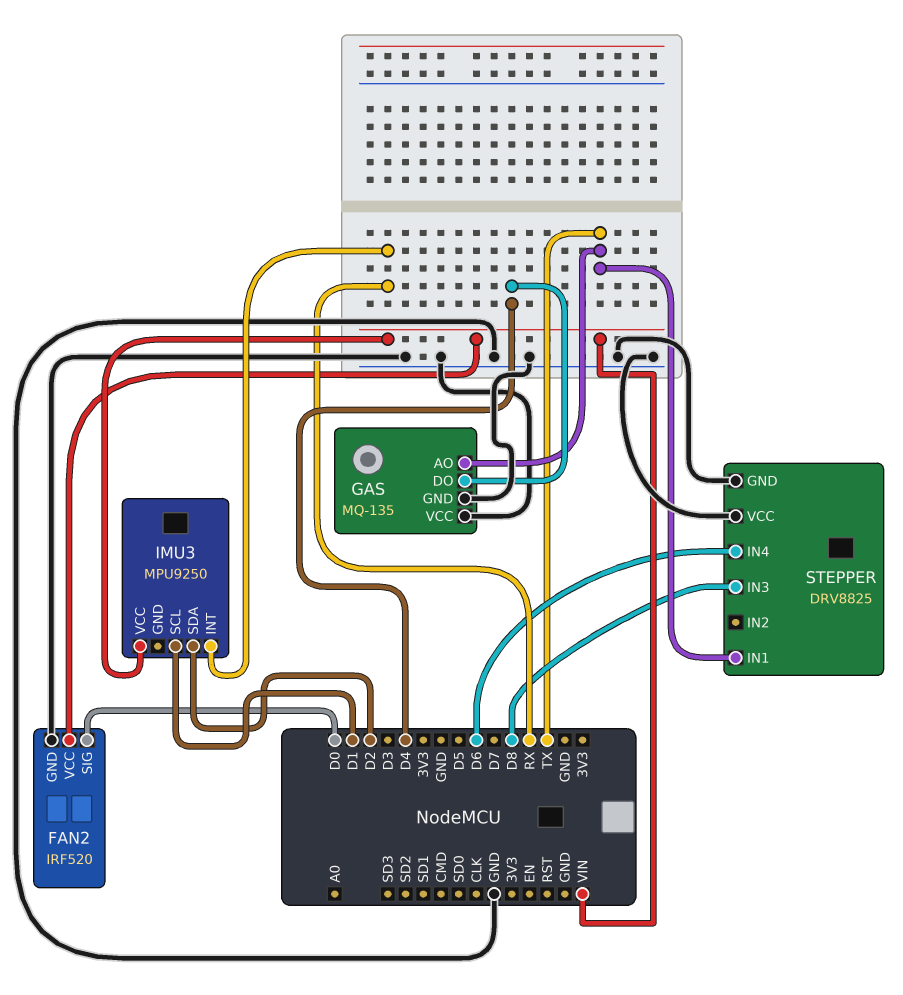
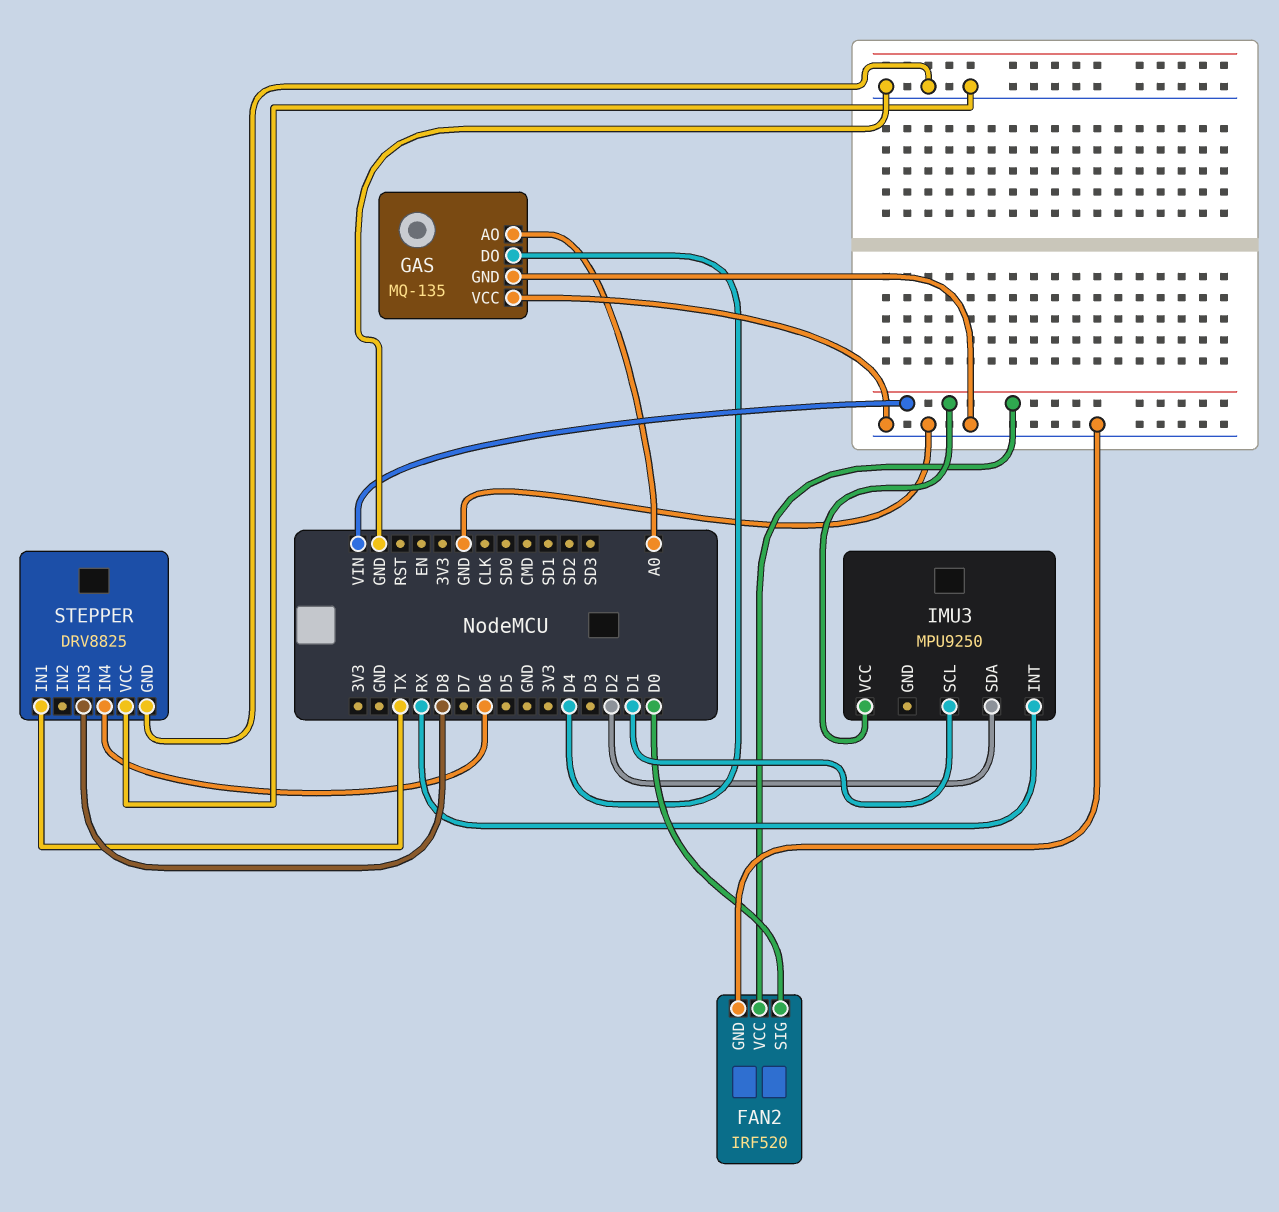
GAS pin AO: TX -> A0

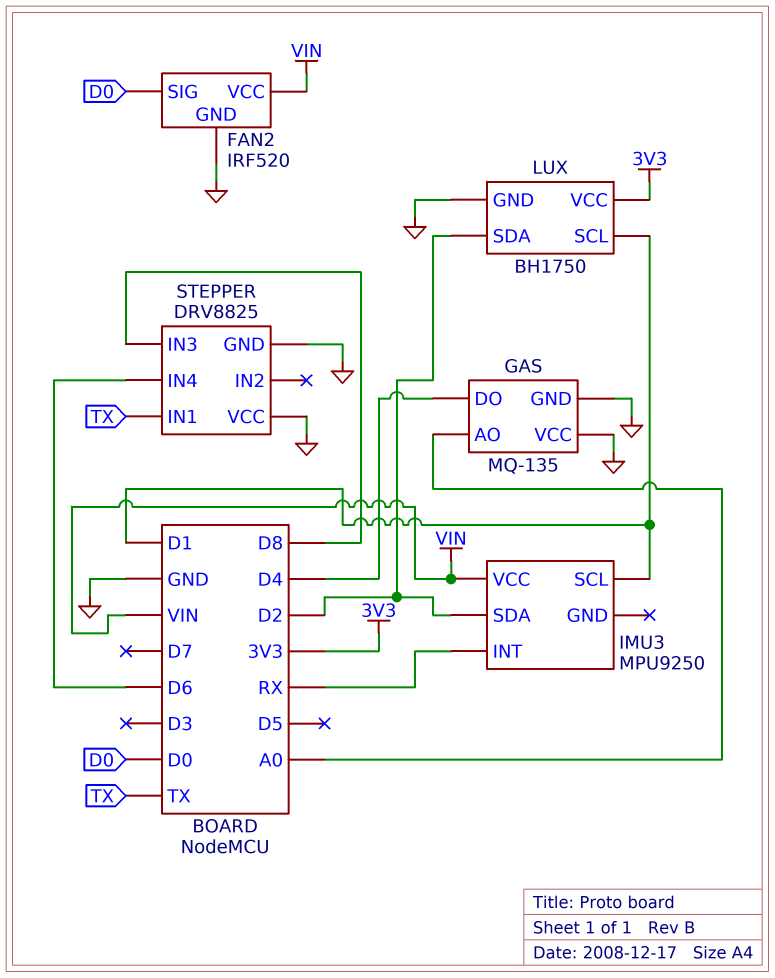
LUX: none -> BH1750
LUX pin GND: none -> GND
LUX pin SCL: none -> D1
LUX pin SDA: none -> D2
LUX pin VCC: none -> 3V3

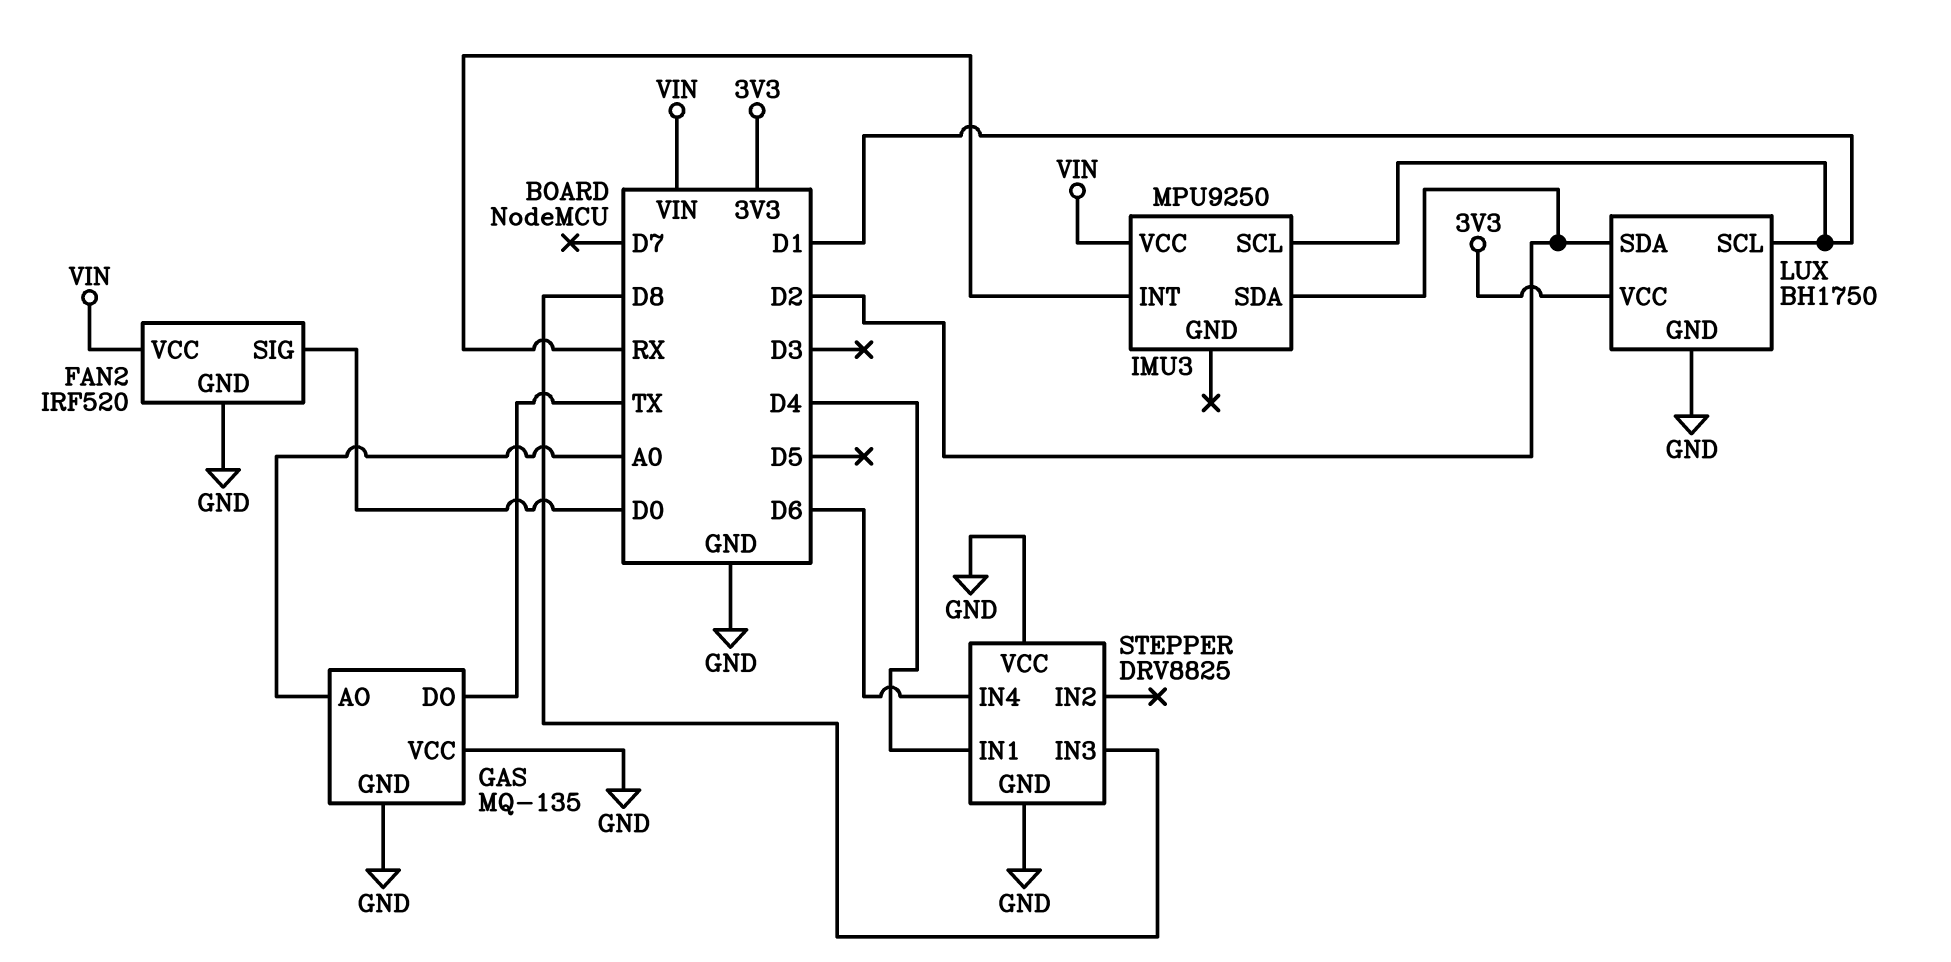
GAS pin DO: D4 -> TX
STEPPER pin IN1: TX -> D4

